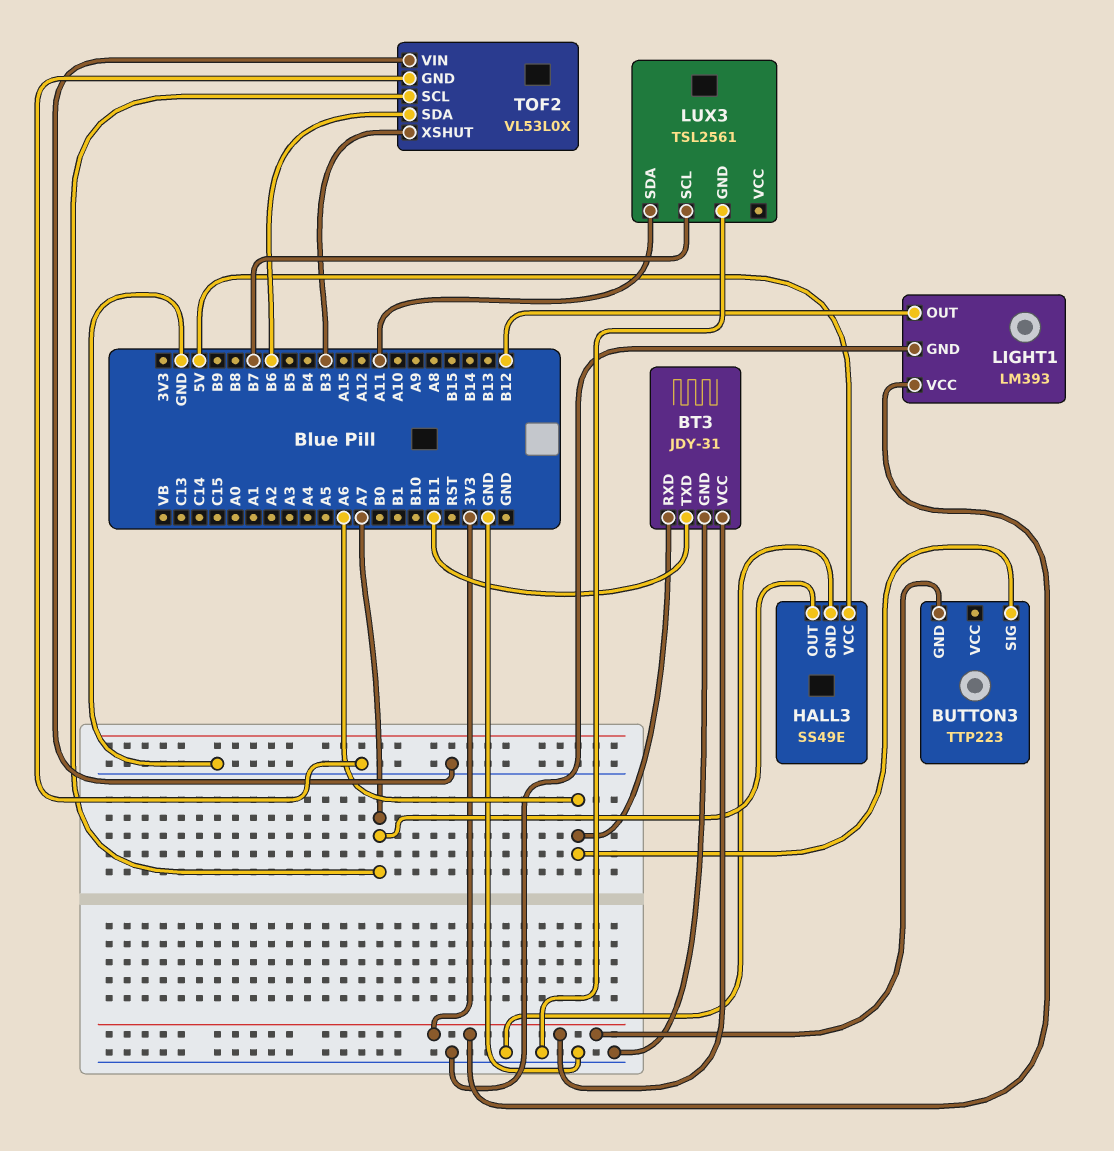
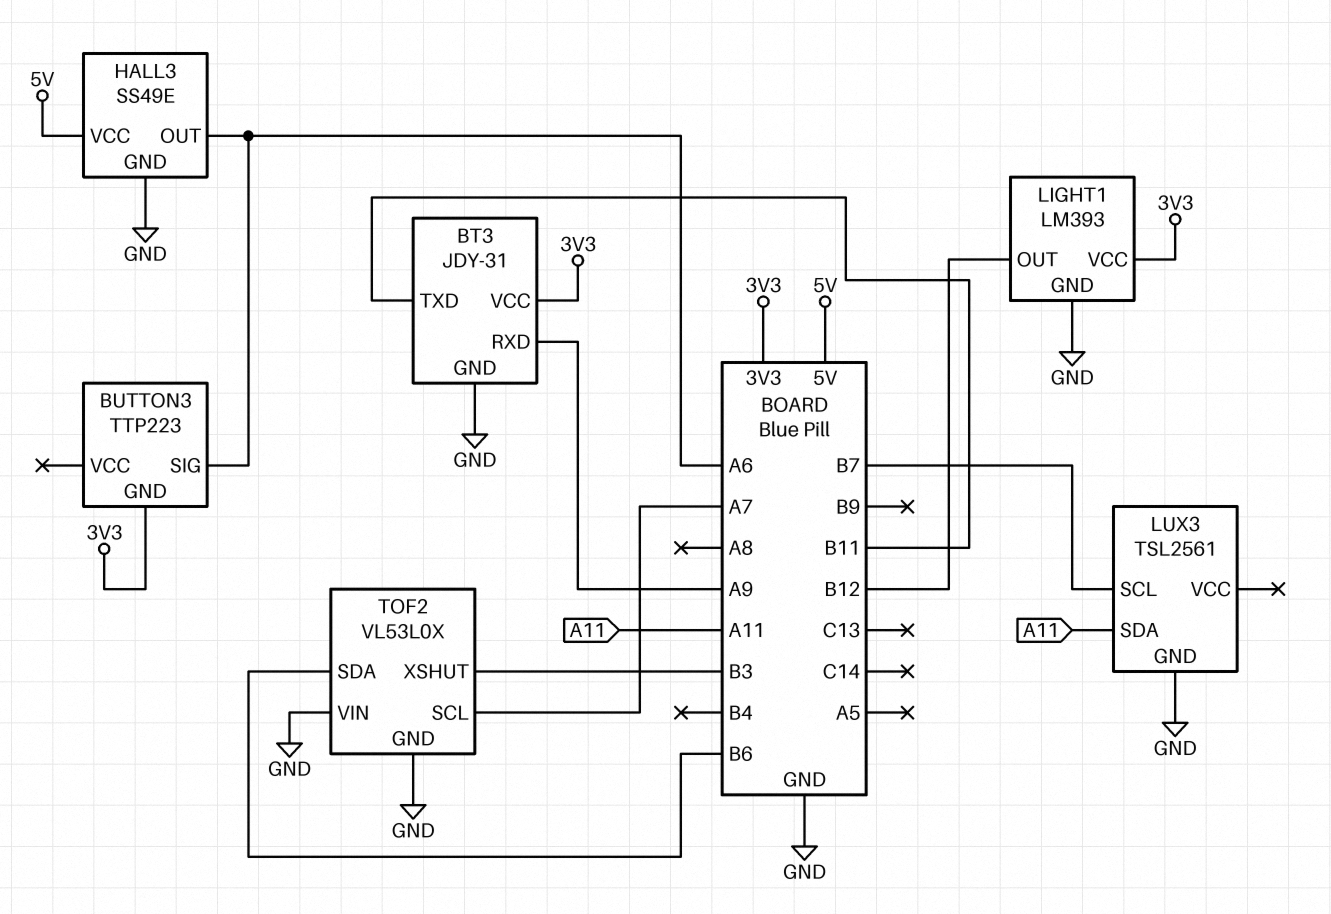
BT3 pin RXD: A6 -> A9
HALL3 pin OUT: A7 -> A6

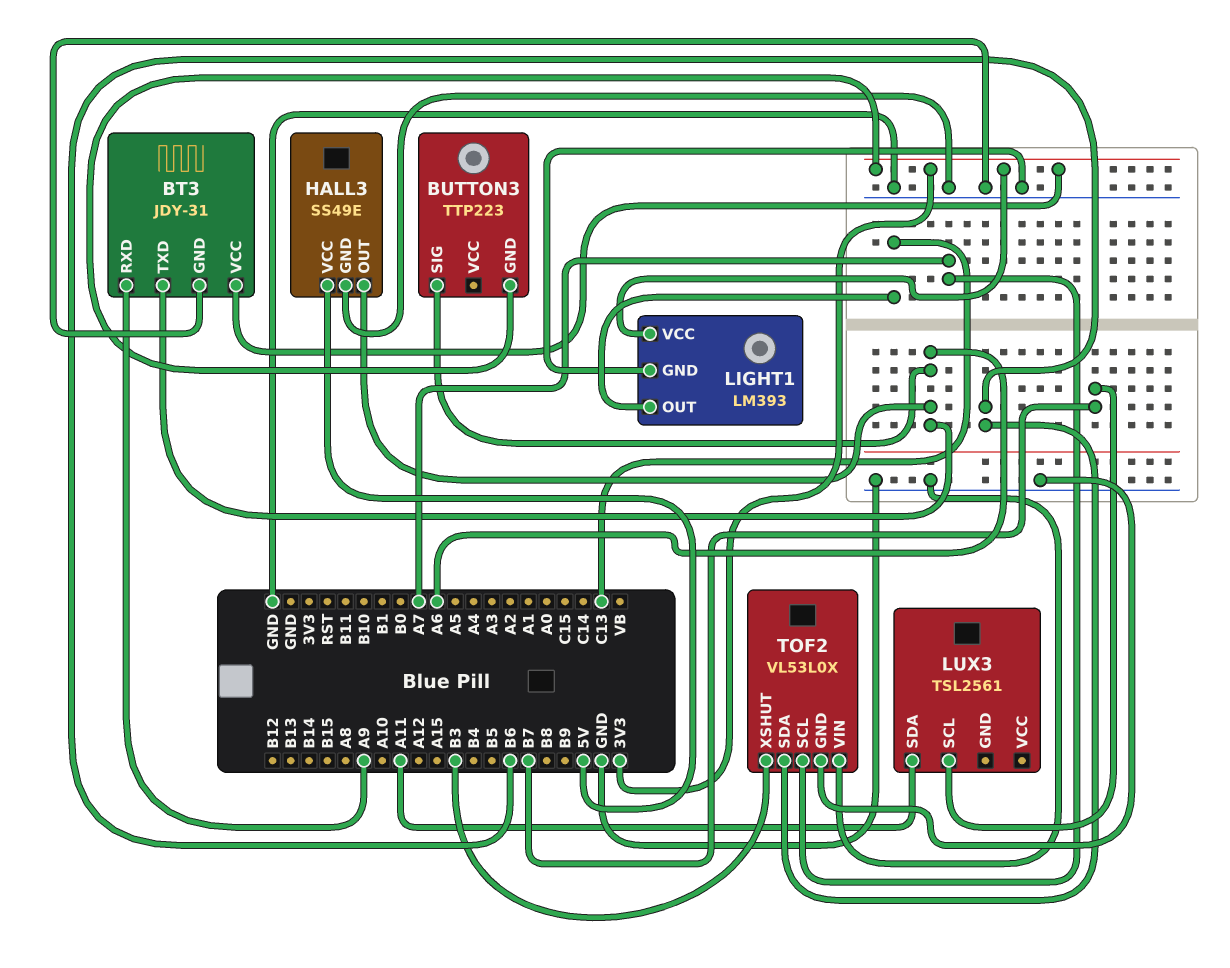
BT3 pin TXD: B11 -> A6
LIGHT1 pin OUT: B12 -> C13
LUX3 pin GND: GND -> none

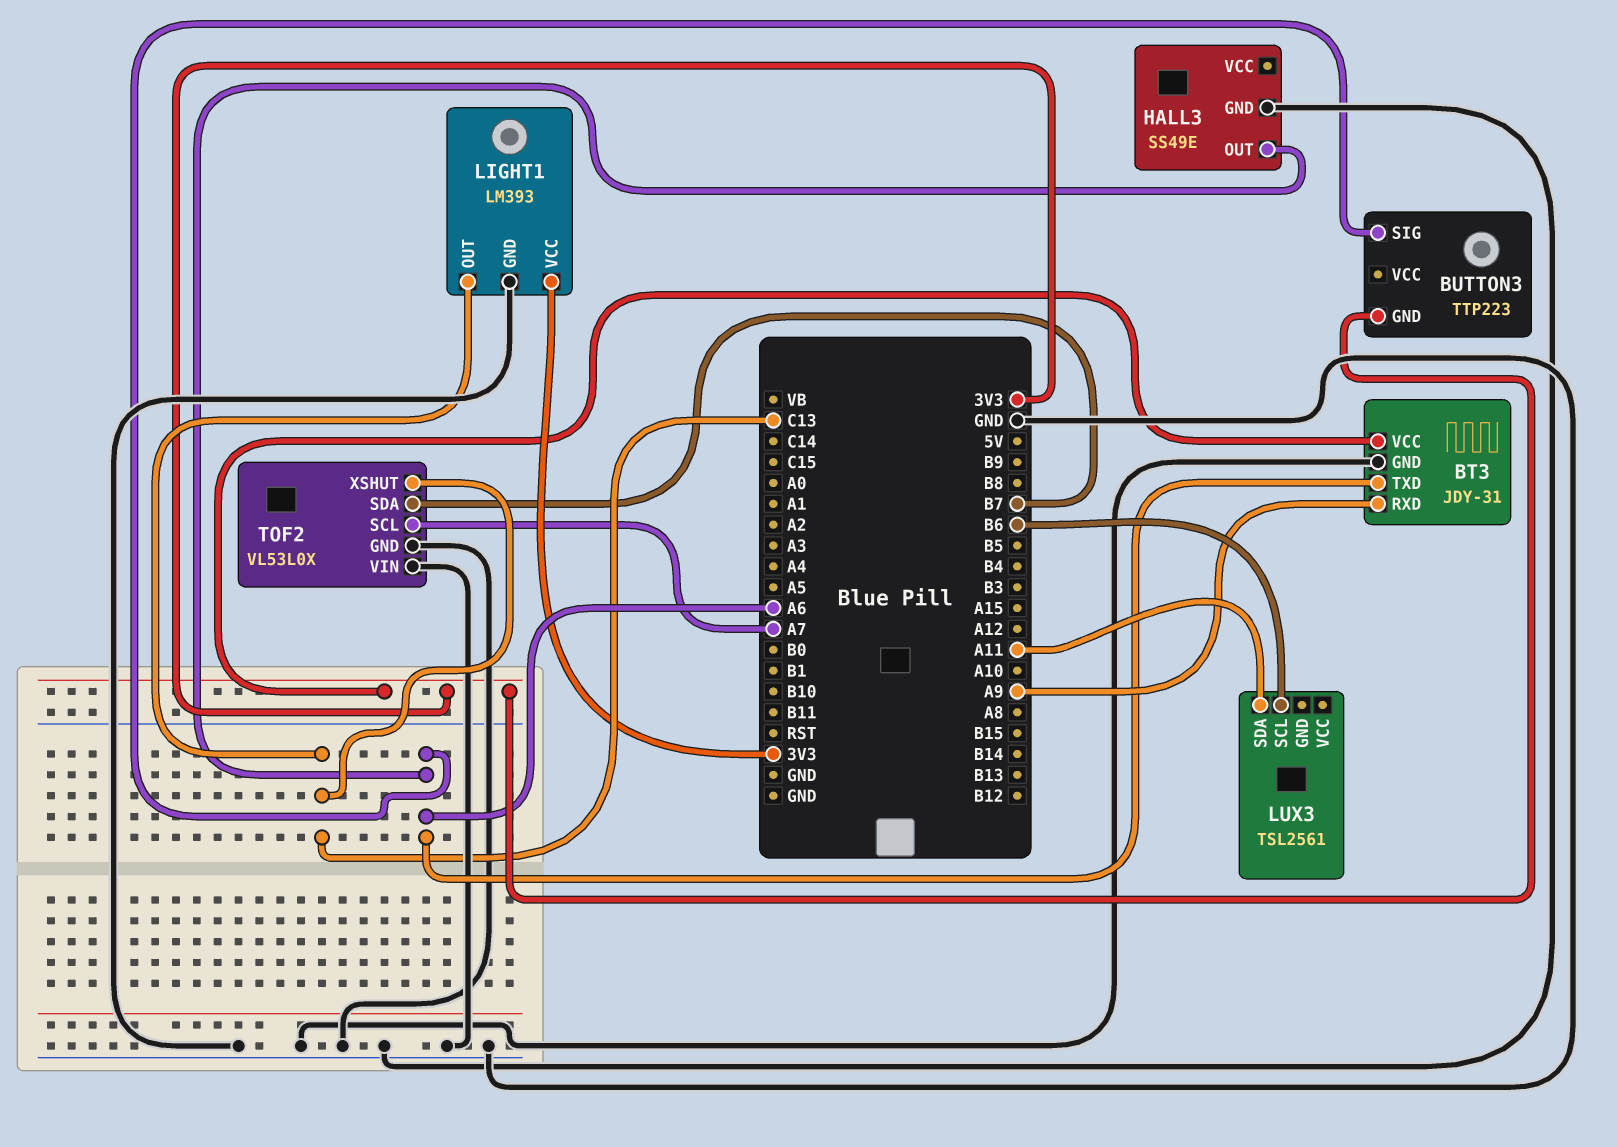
HALL3 pin VCC: 5V -> none
LUX3 pin SCL: B7 -> B6
TOF2 pin SDA: B6 -> B7
TOF2 pin XSHUT: B3 -> C13

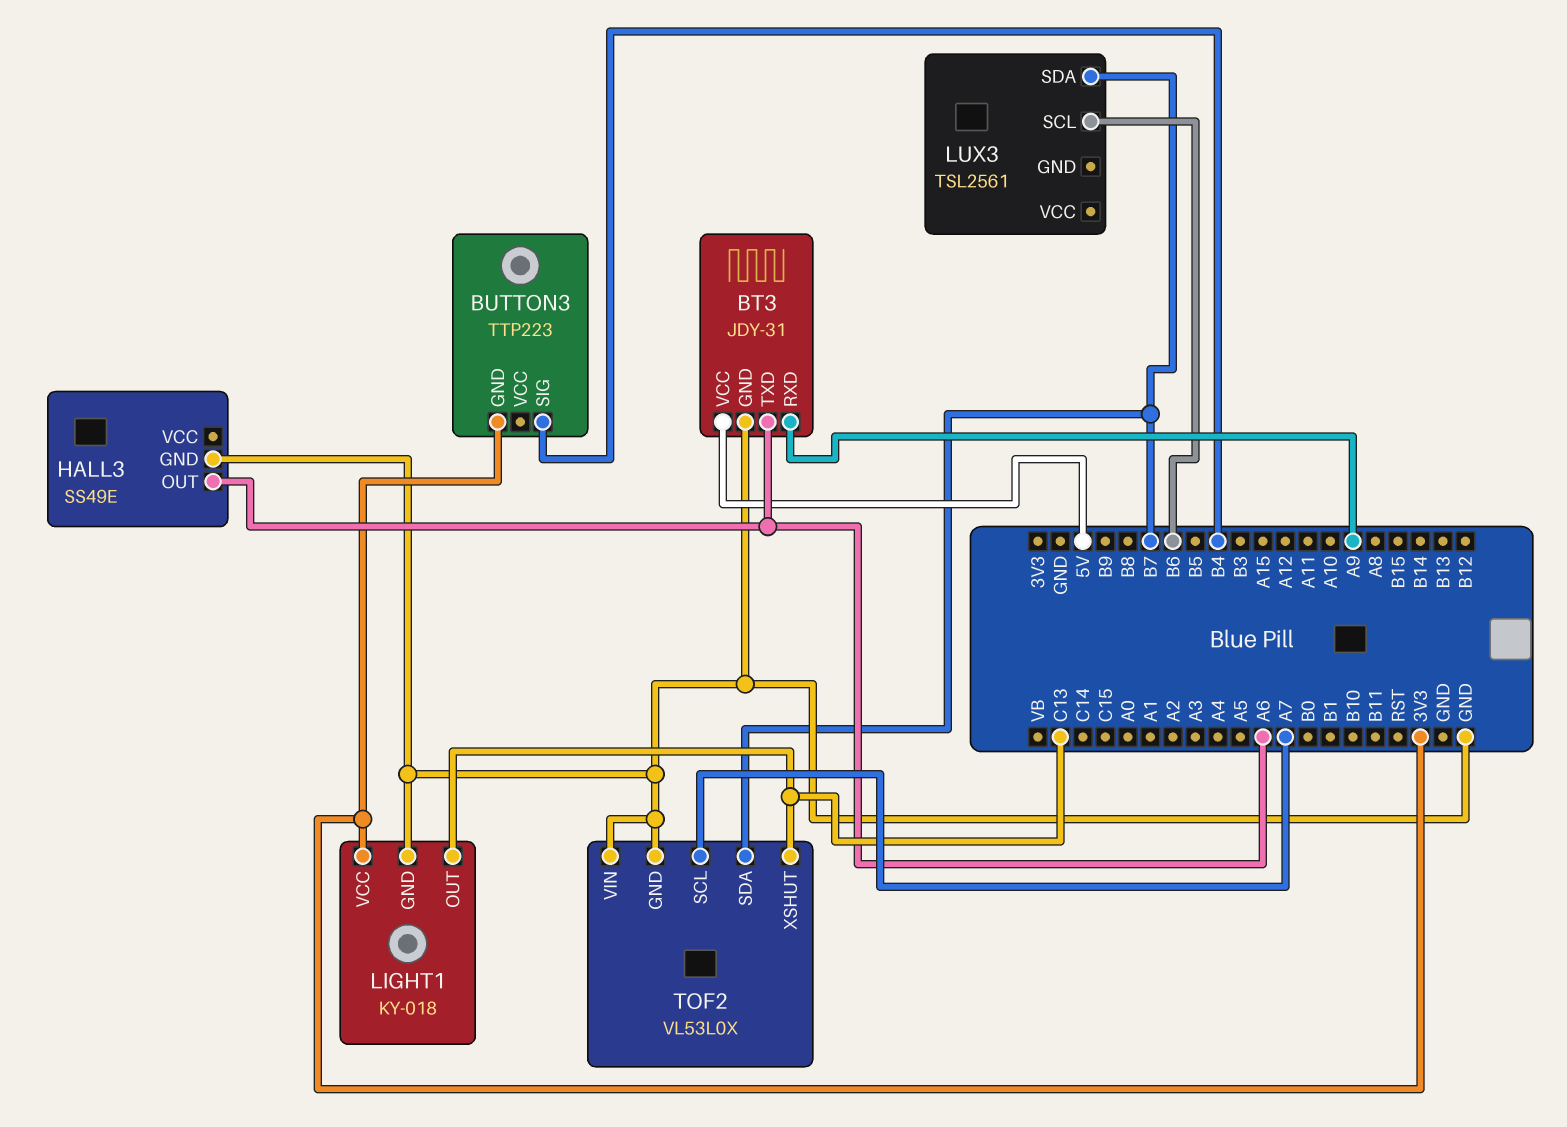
BT3 pin VCC: 3V3 -> 5V
BUTTON3 pin SIG: A6 -> B4
LIGHT1: LM393 -> KY-018
LUX3 pin SDA: A11 -> B7

